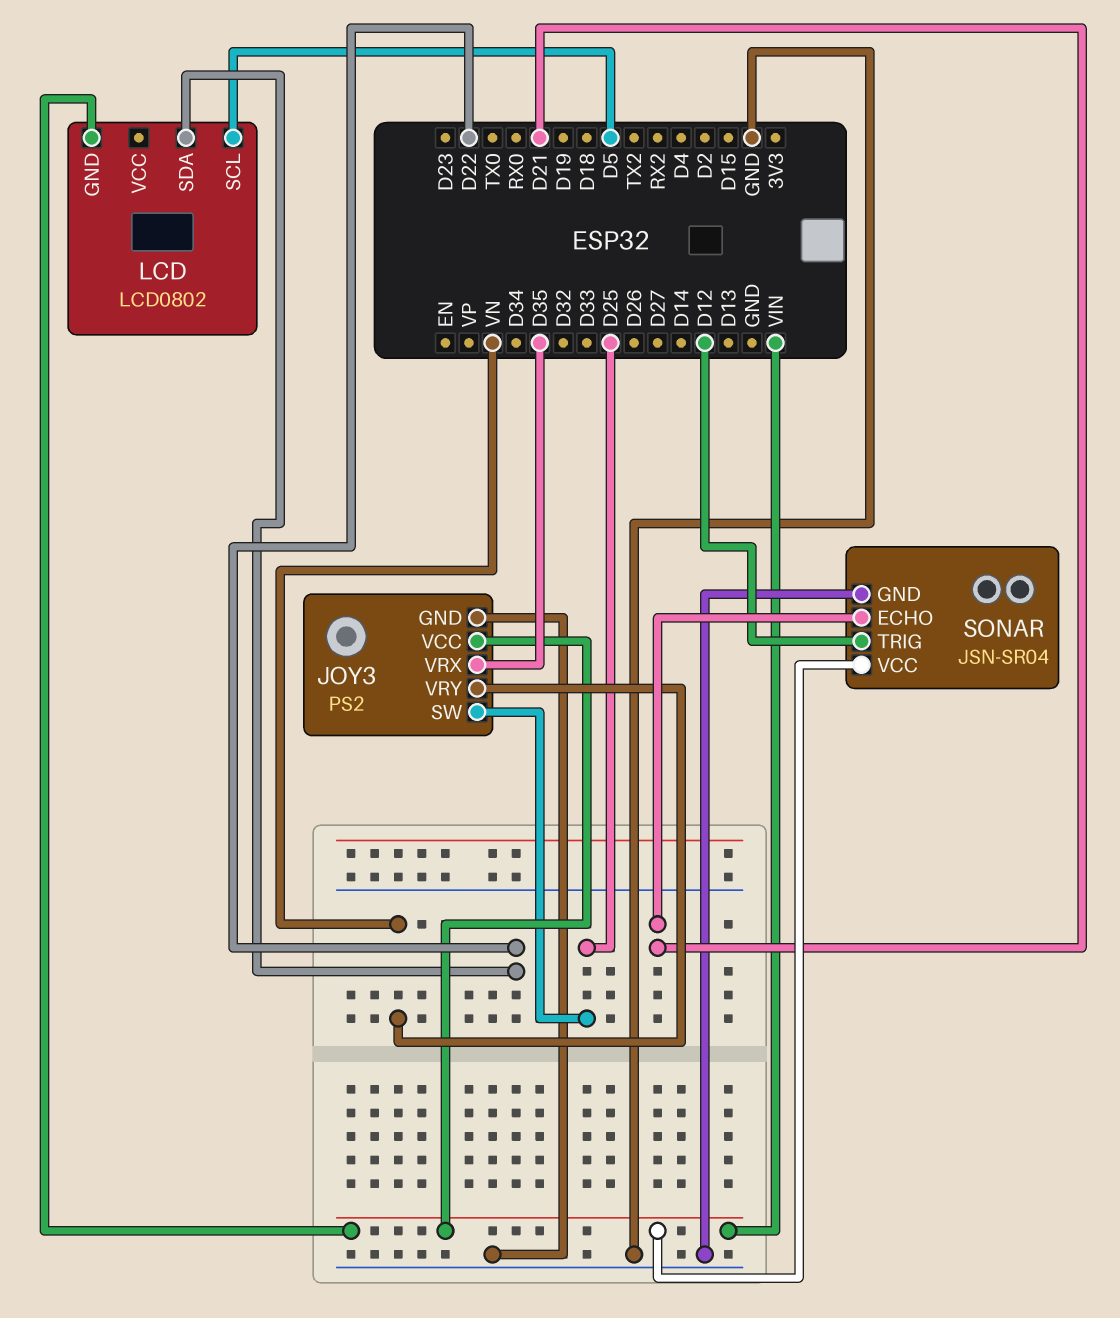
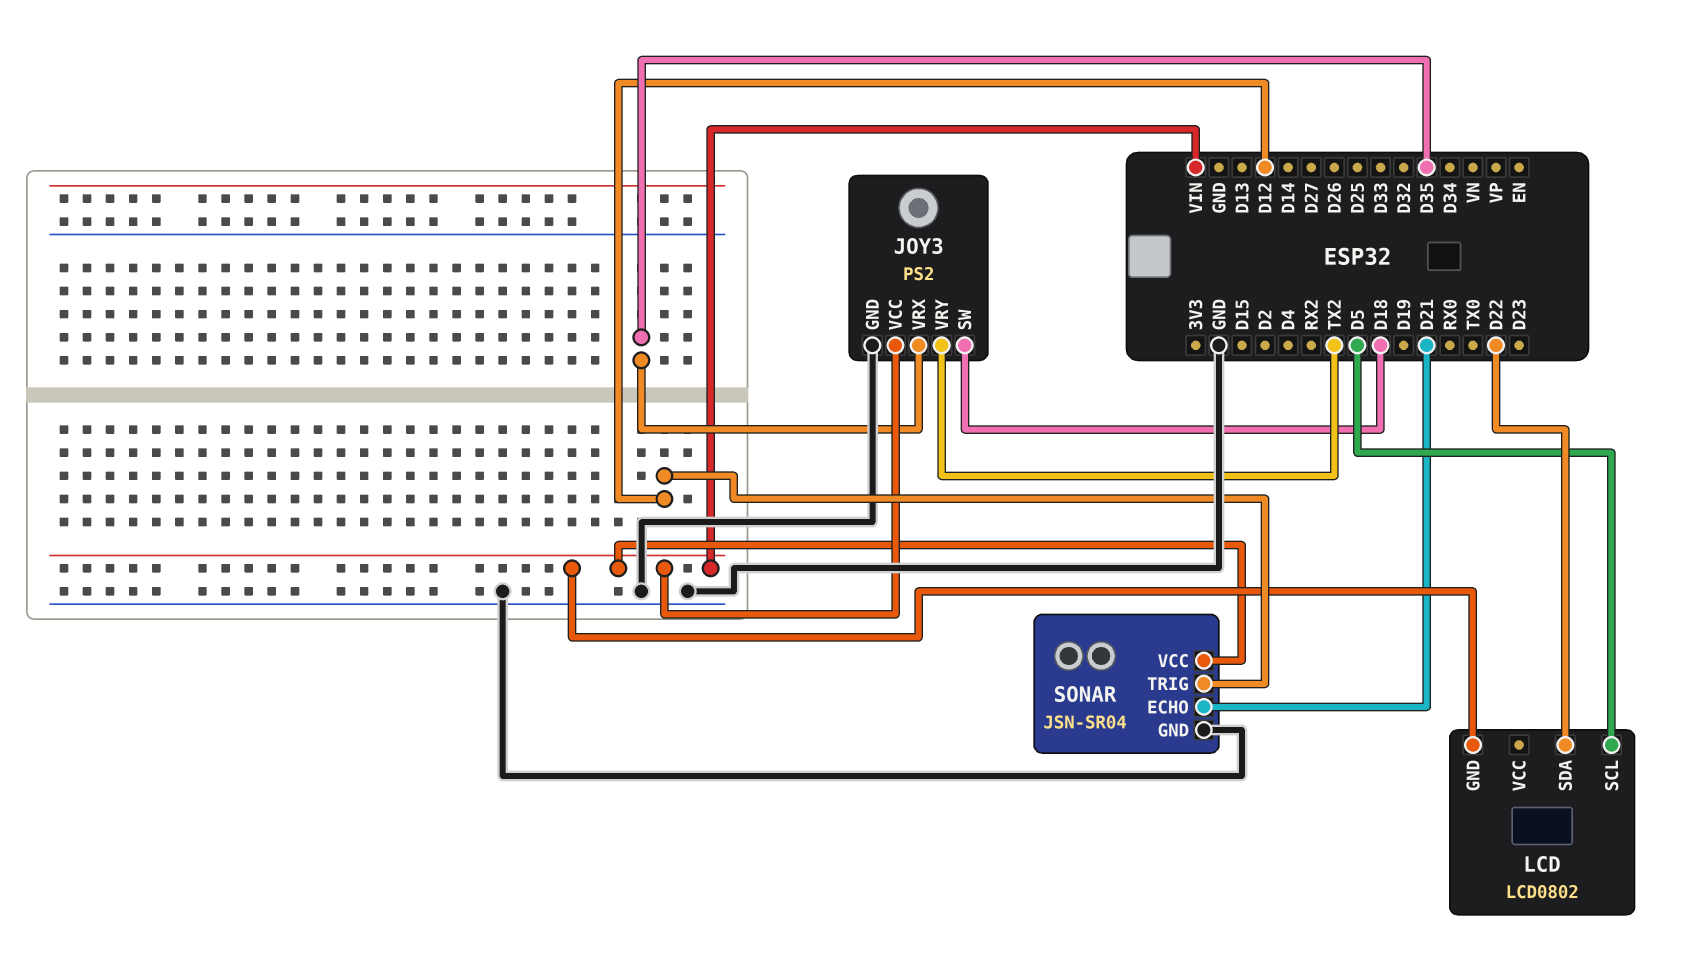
JOY3 pin SW: D25 -> D18
JOY3 pin VRY: VN -> TX2

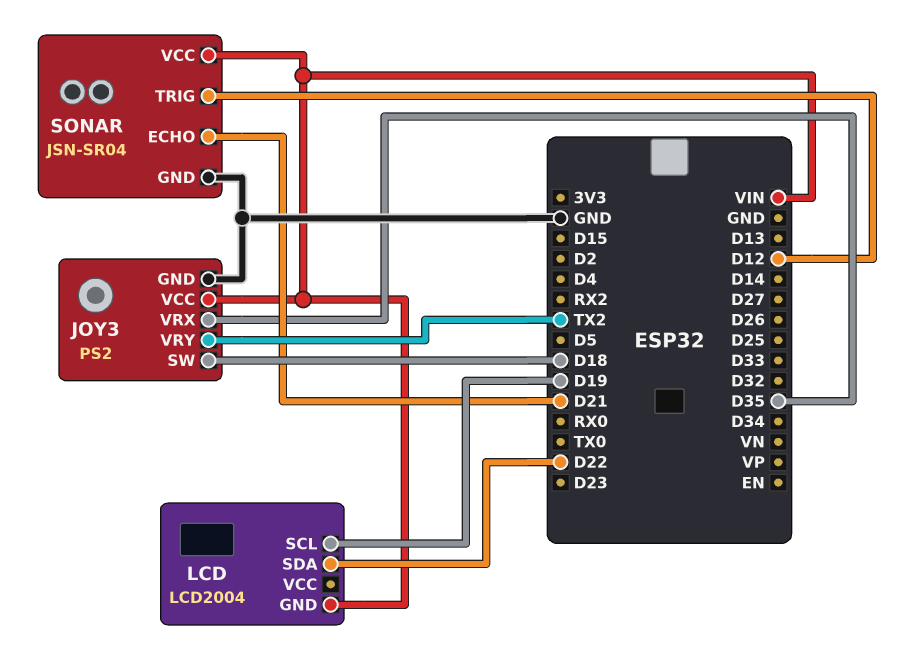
LCD: LCD0802 -> LCD2004
LCD pin SCL: D5 -> D19

